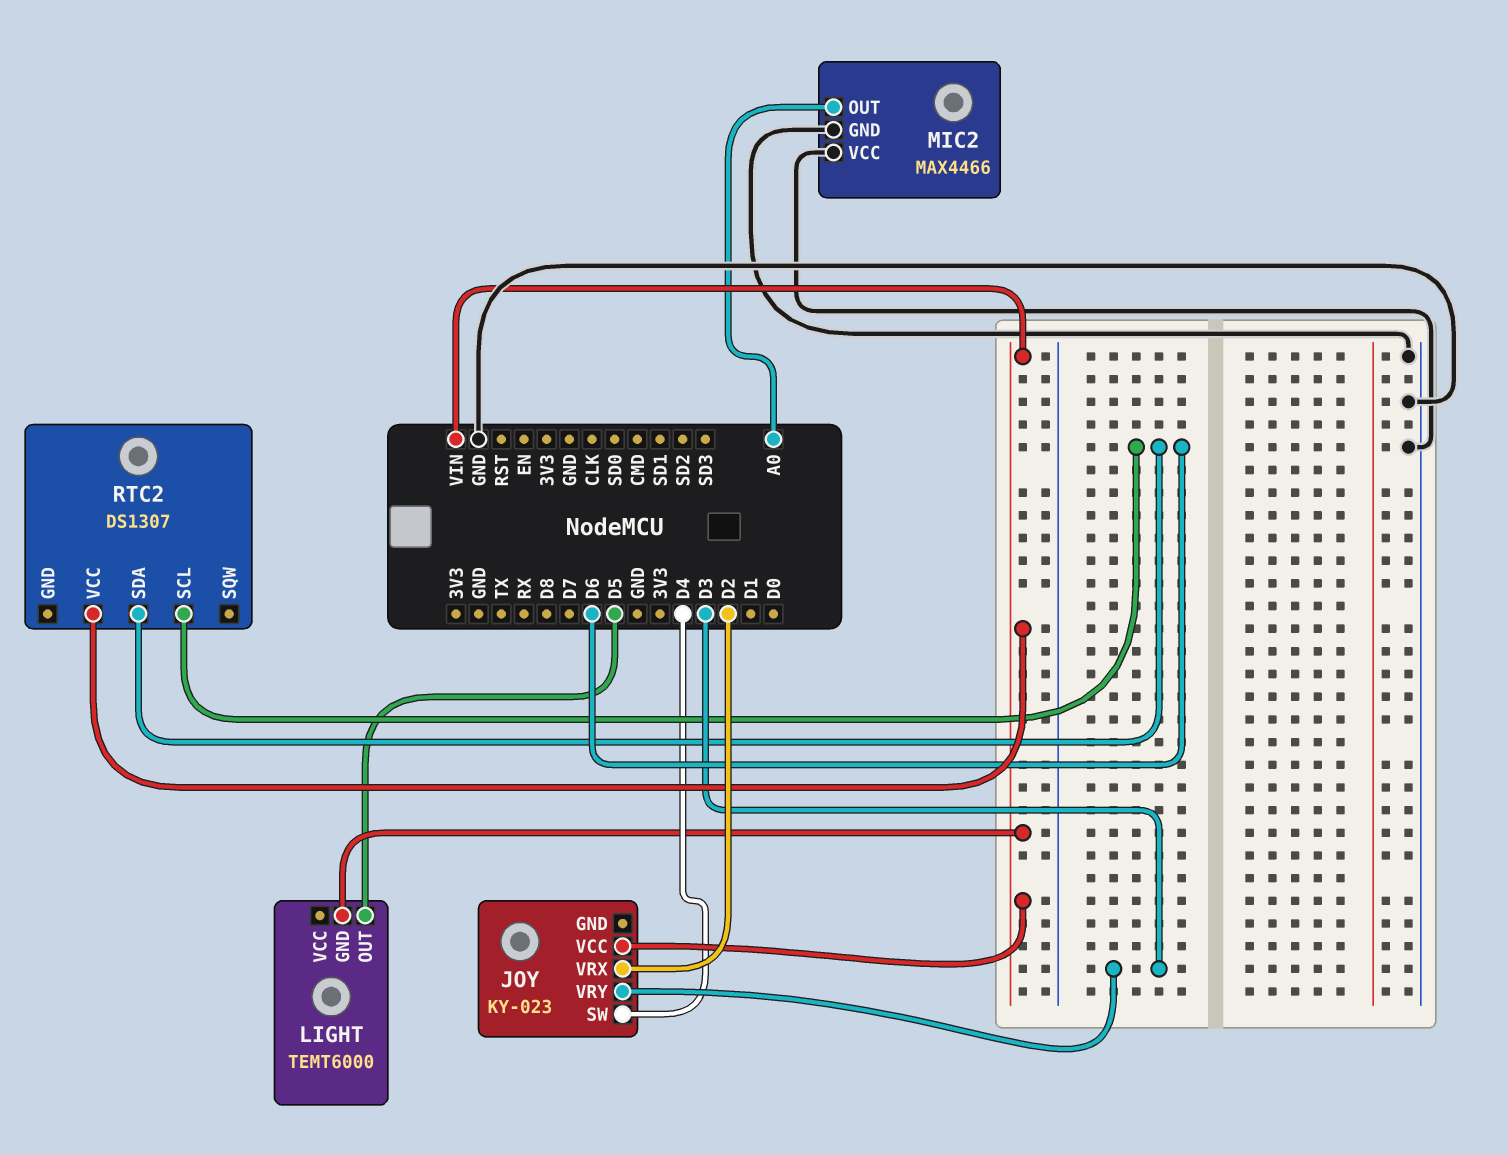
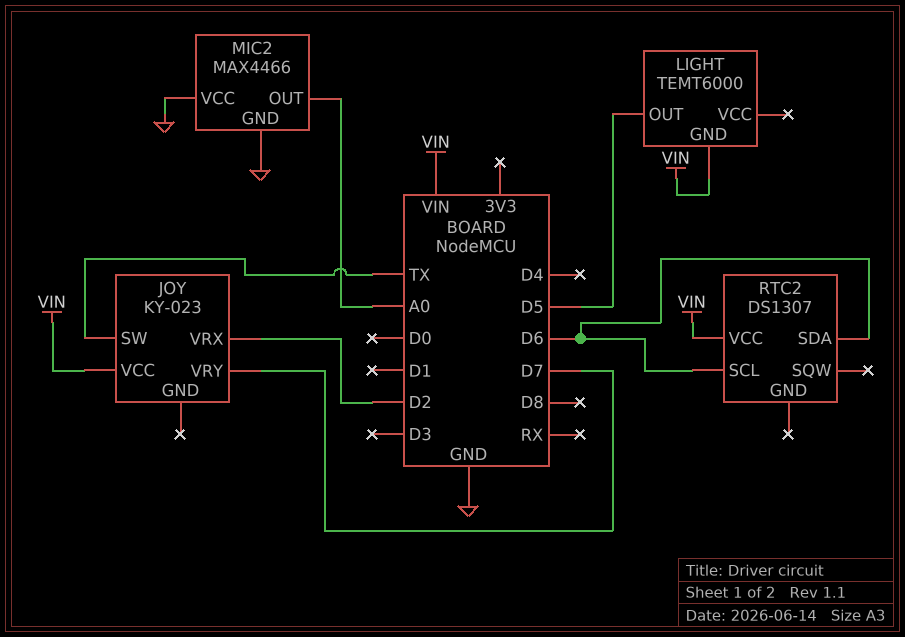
JOY pin SW: D4 -> TX
JOY pin VRY: D3 -> D7

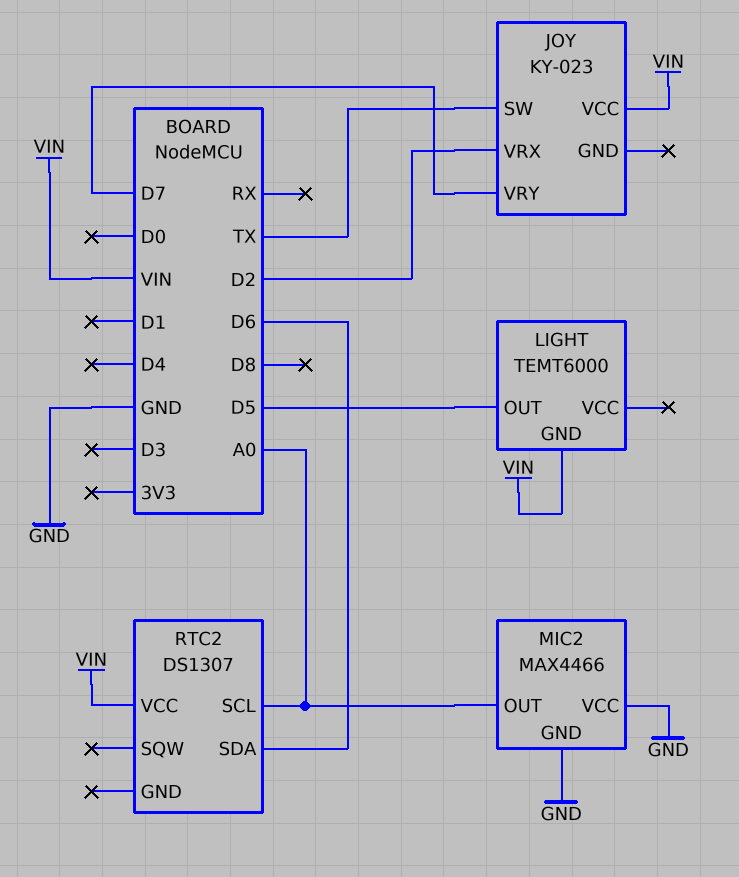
RTC2 pin SCL: D6 -> A0

